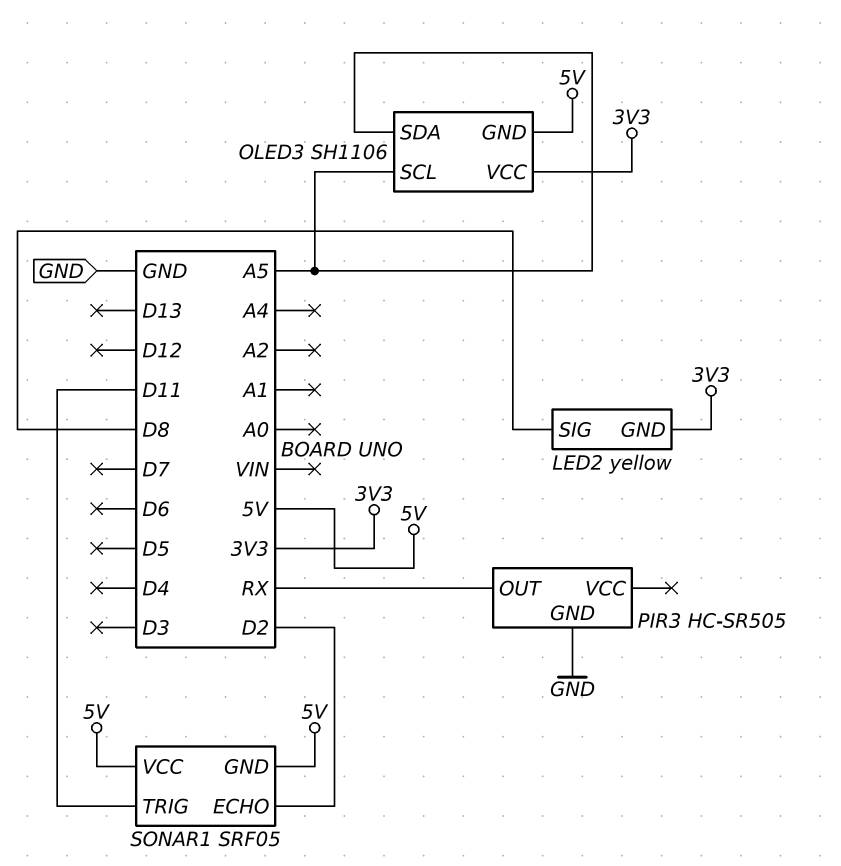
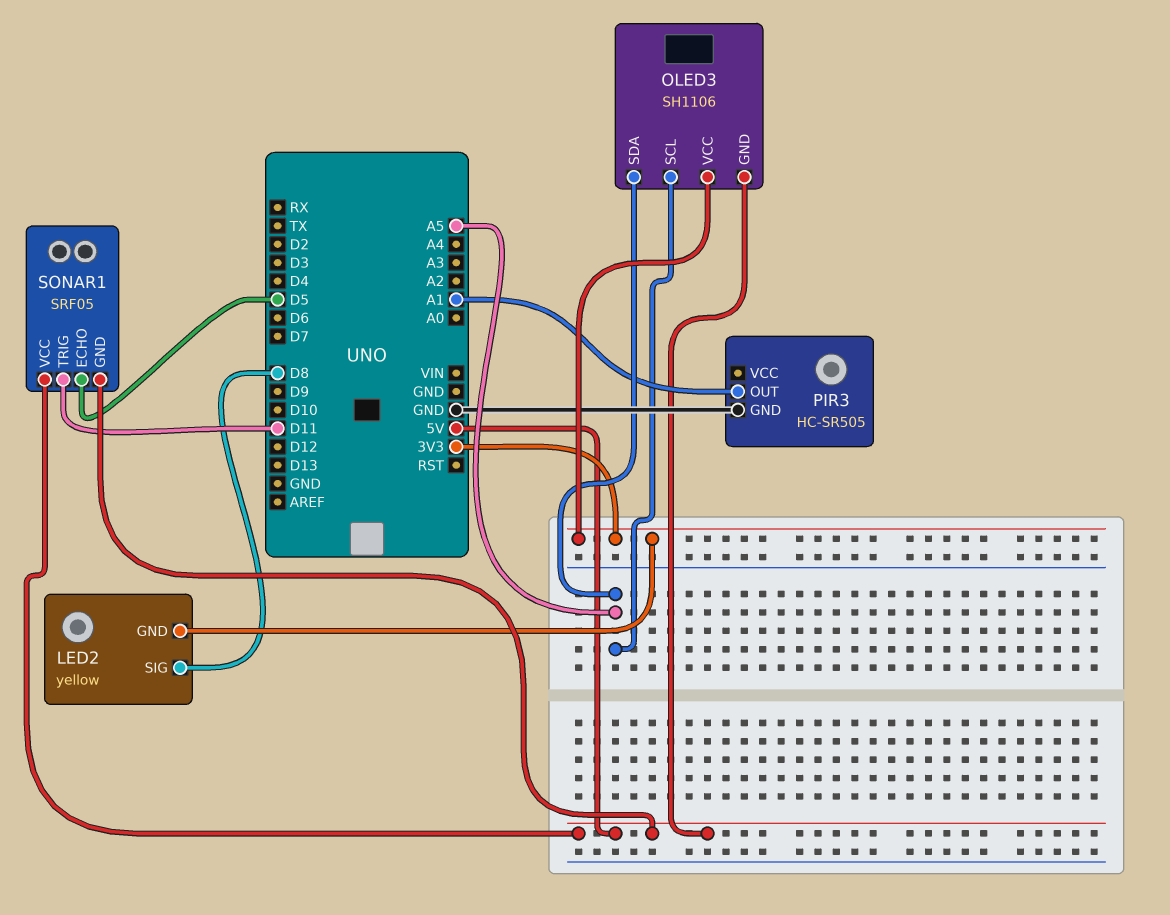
PIR3 pin OUT: RX -> A1
SONAR1 pin ECHO: D2 -> D5

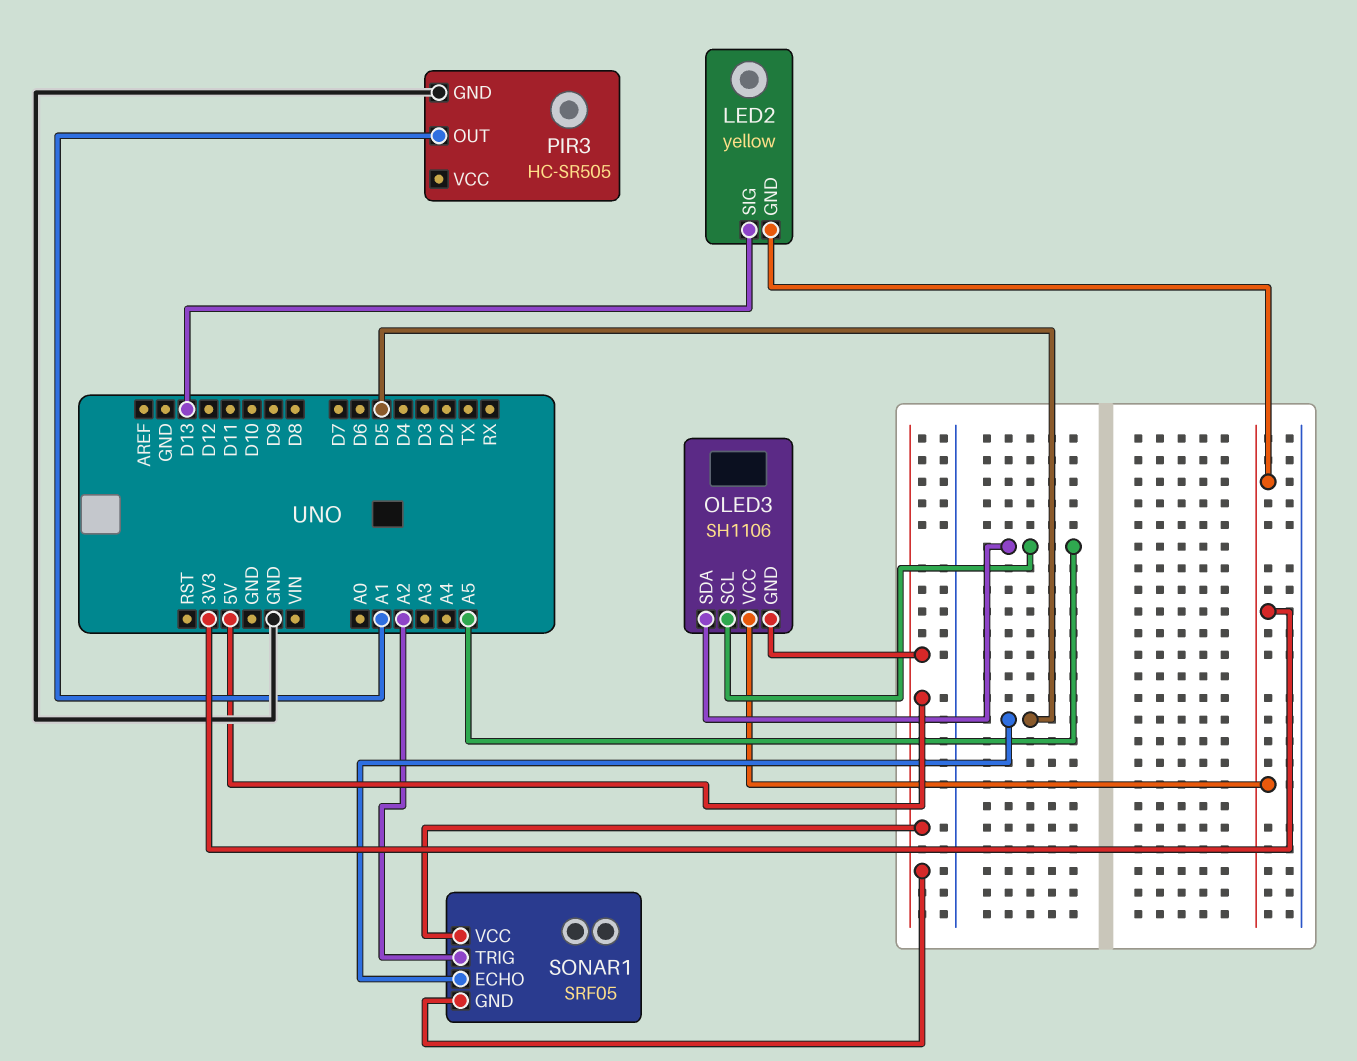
LED2 pin SIG: D8 -> D13
SONAR1 pin TRIG: D11 -> A2

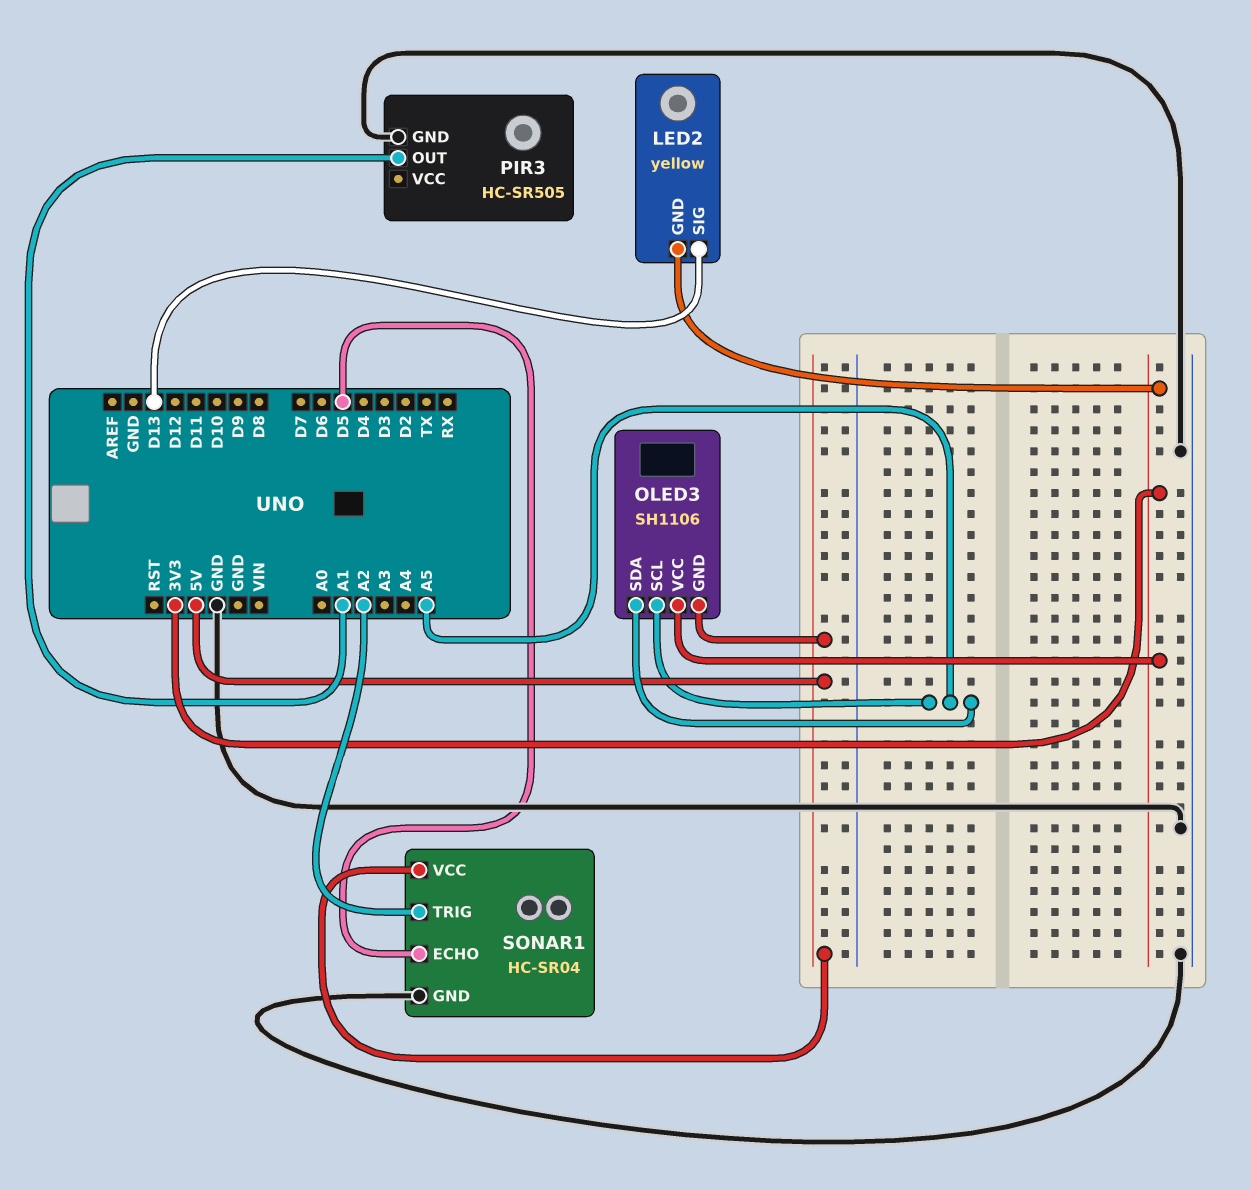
SONAR1: SRF05 -> HC-SR04
SONAR1 pin GND: 5V -> GND

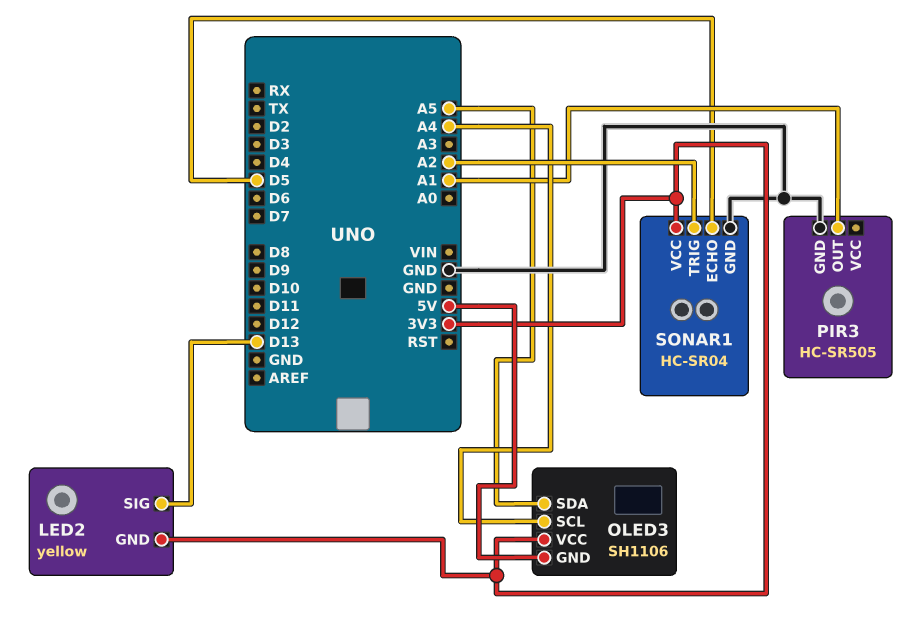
OLED3 pin SCL: A5 -> A4
SONAR1 pin VCC: 5V -> 3V3

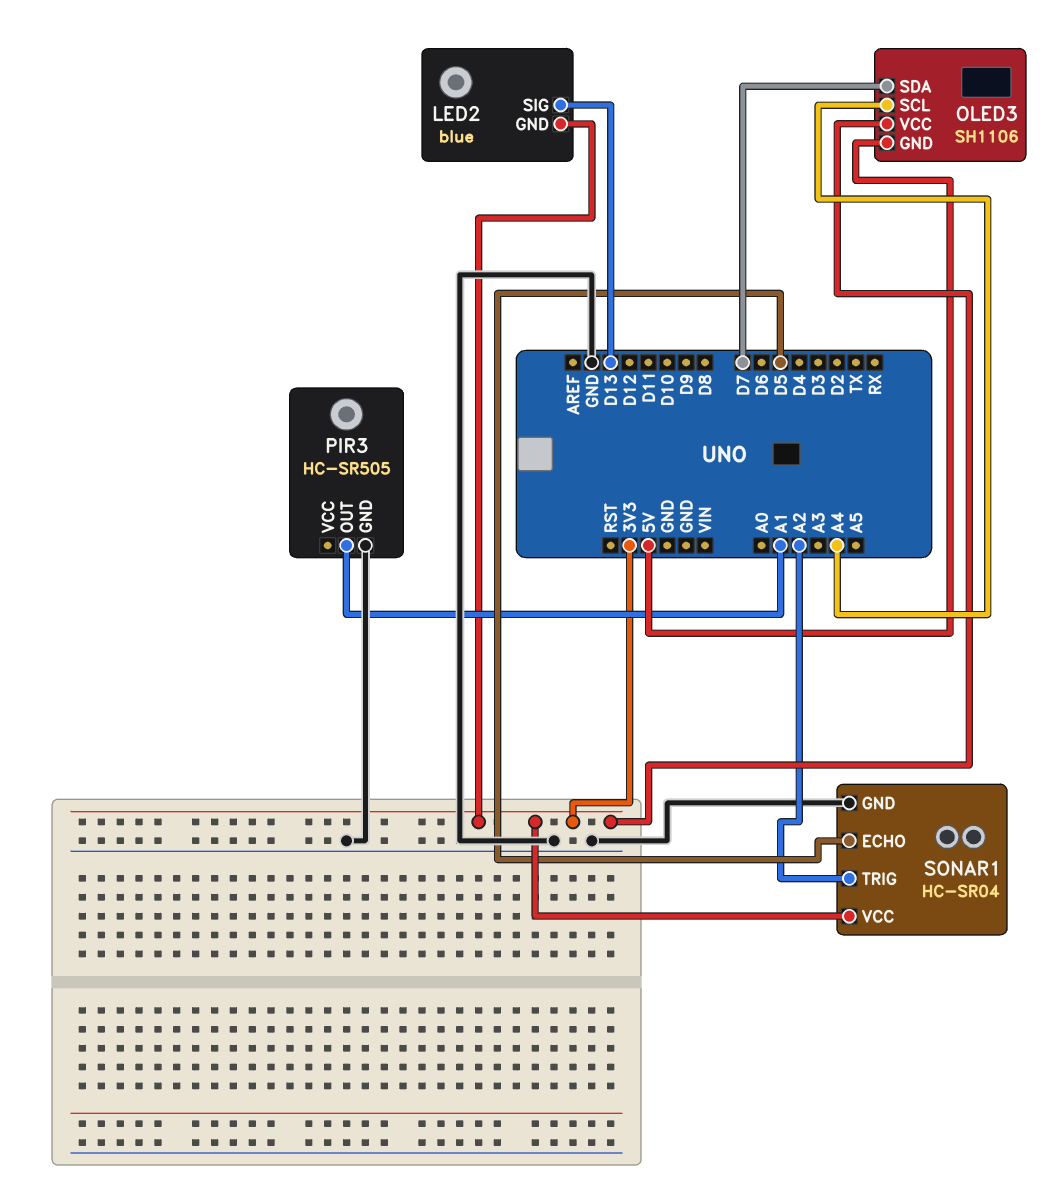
LED2: yellow -> blue
OLED3 pin SDA: A5 -> D7

